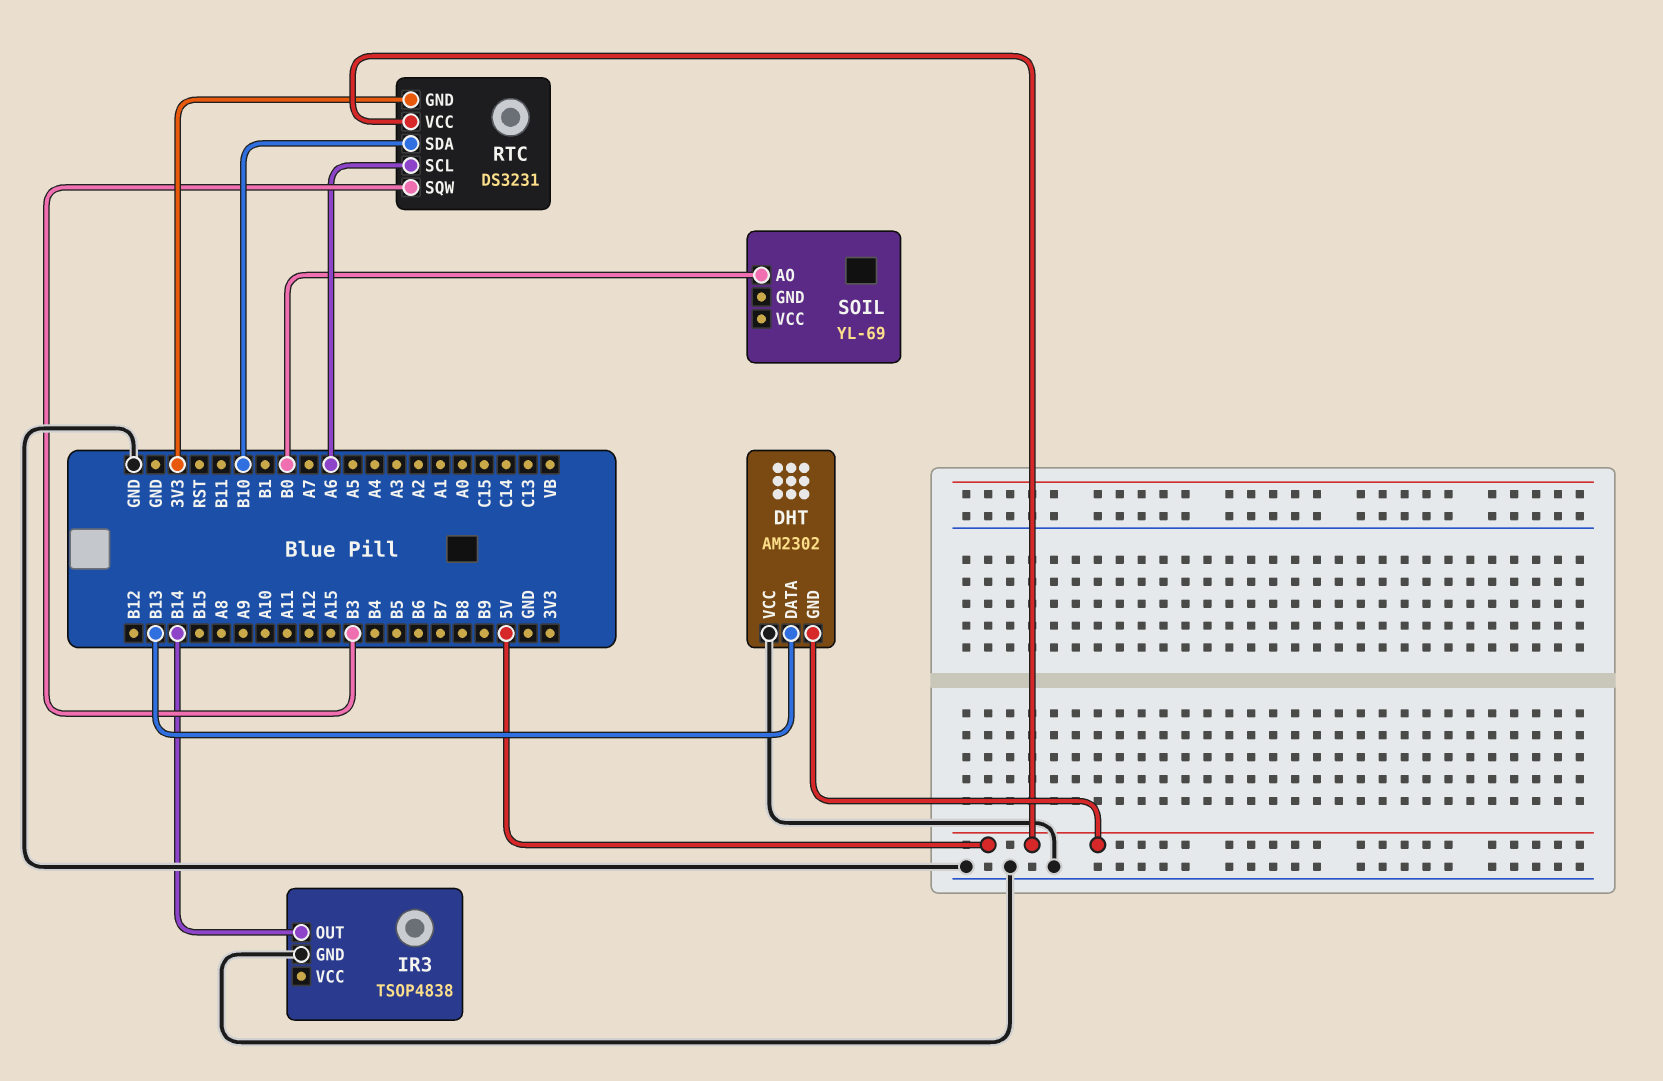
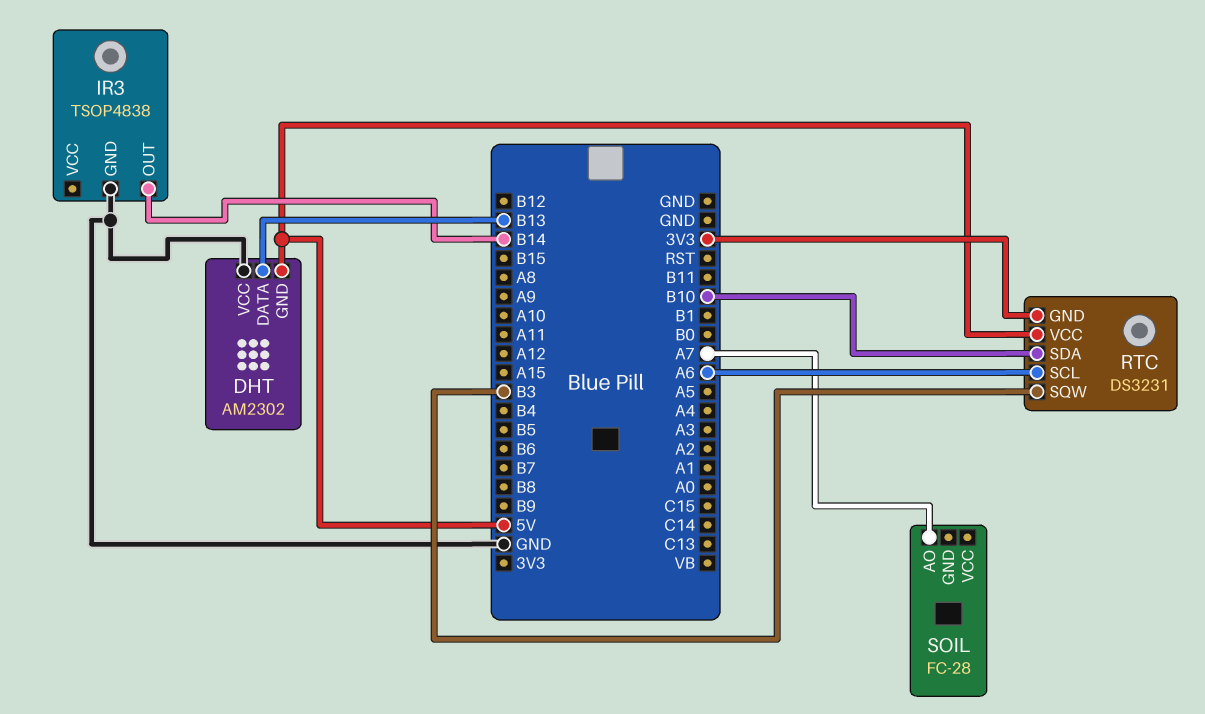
SOIL: YL-69 -> FC-28
SOIL pin AO: B0 -> A7

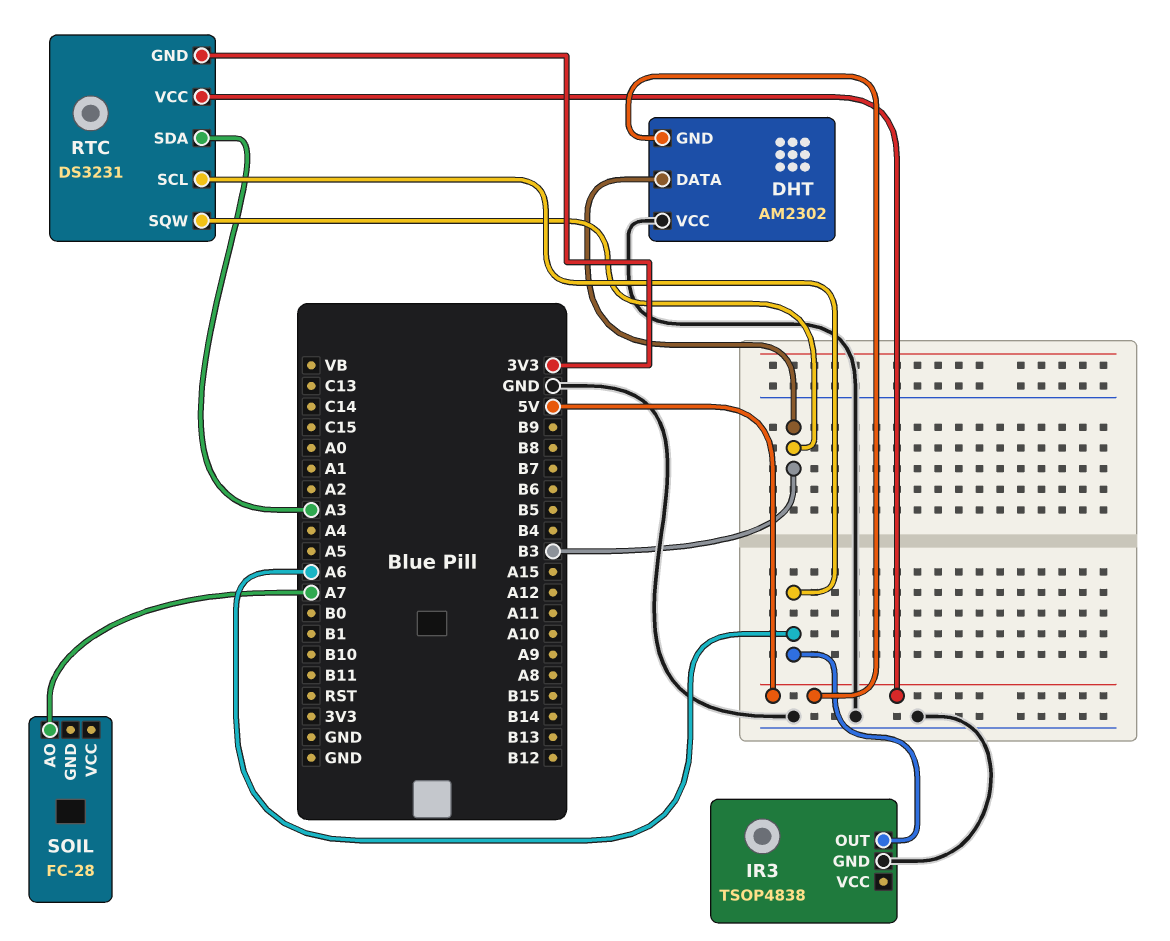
DHT pin DATA: B13 -> B3
IR3 pin OUT: B14 -> A6
RTC pin SDA: B10 -> A3

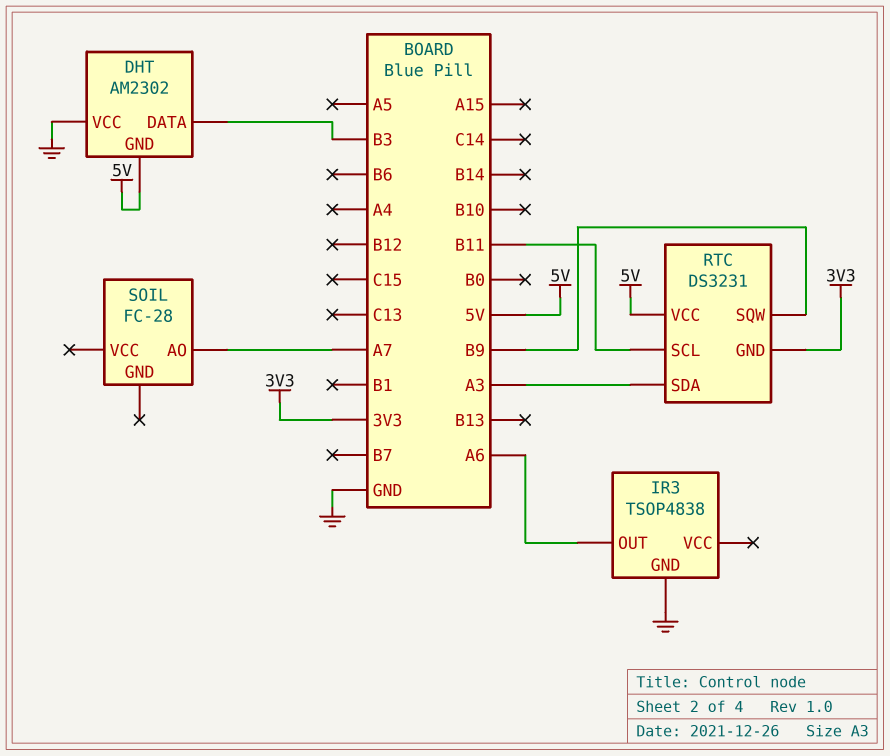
RTC pin SCL: A6 -> B11
RTC pin SQW: B3 -> B9

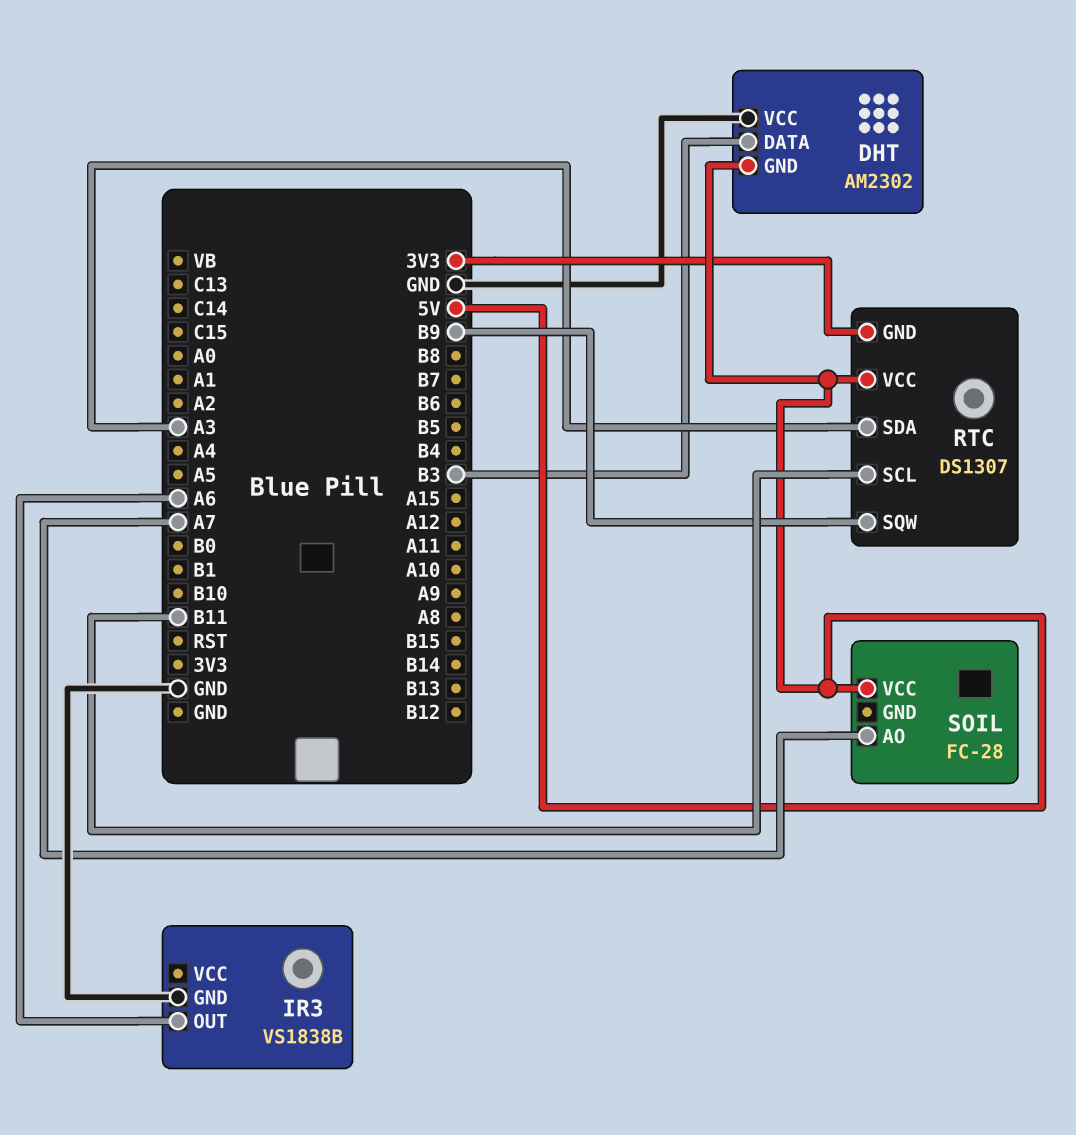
IR3: TSOP4838 -> VS1838B
RTC: DS3231 -> DS1307
SOIL pin VCC: none -> 5V

